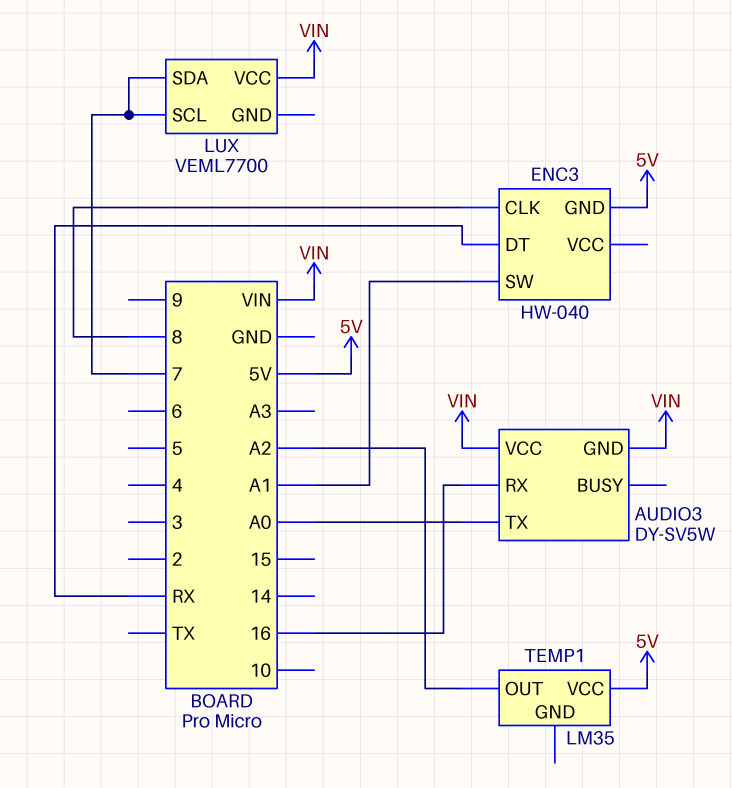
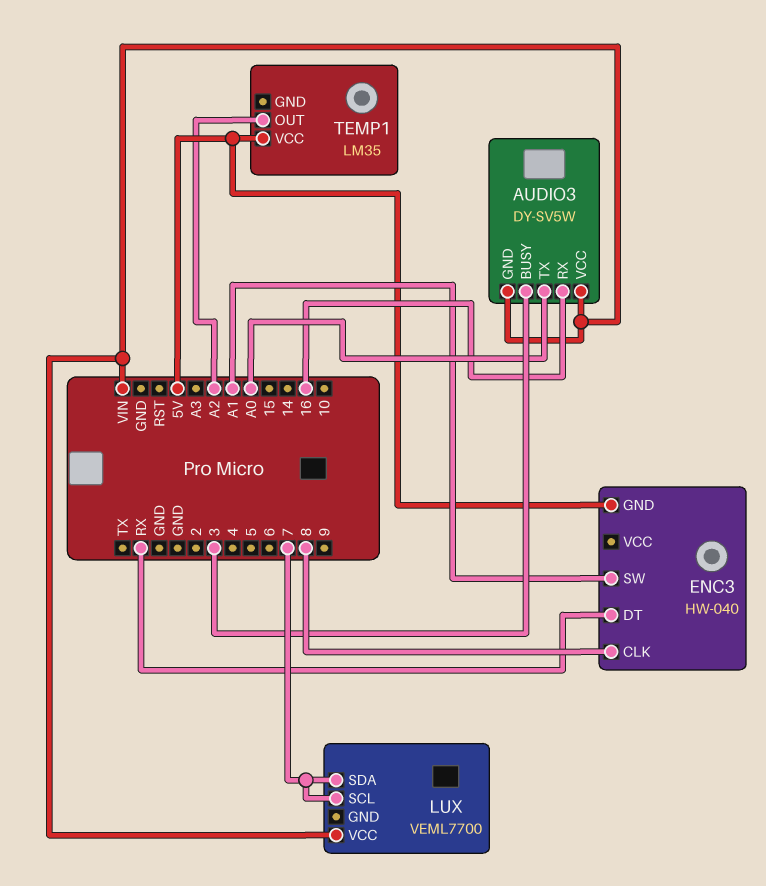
AUDIO3 pin BUSY: none -> 3

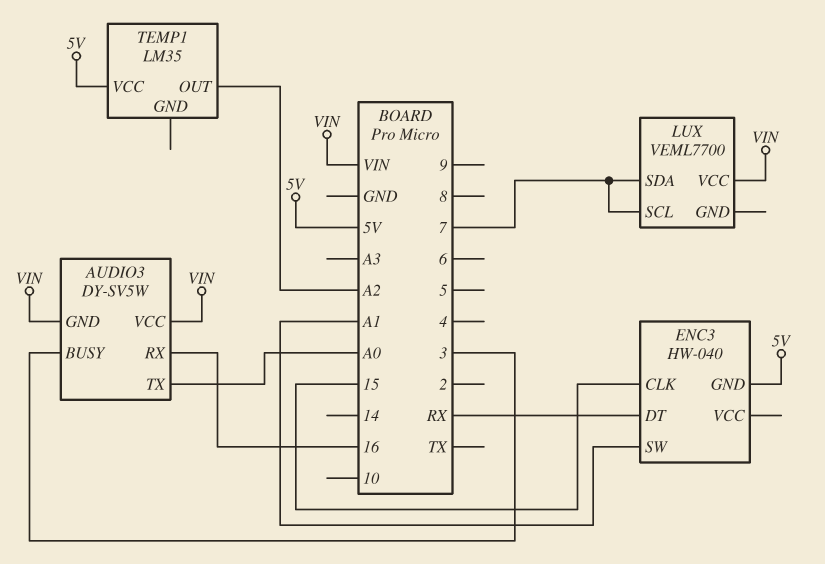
ENC3 pin CLK: 8 -> 15

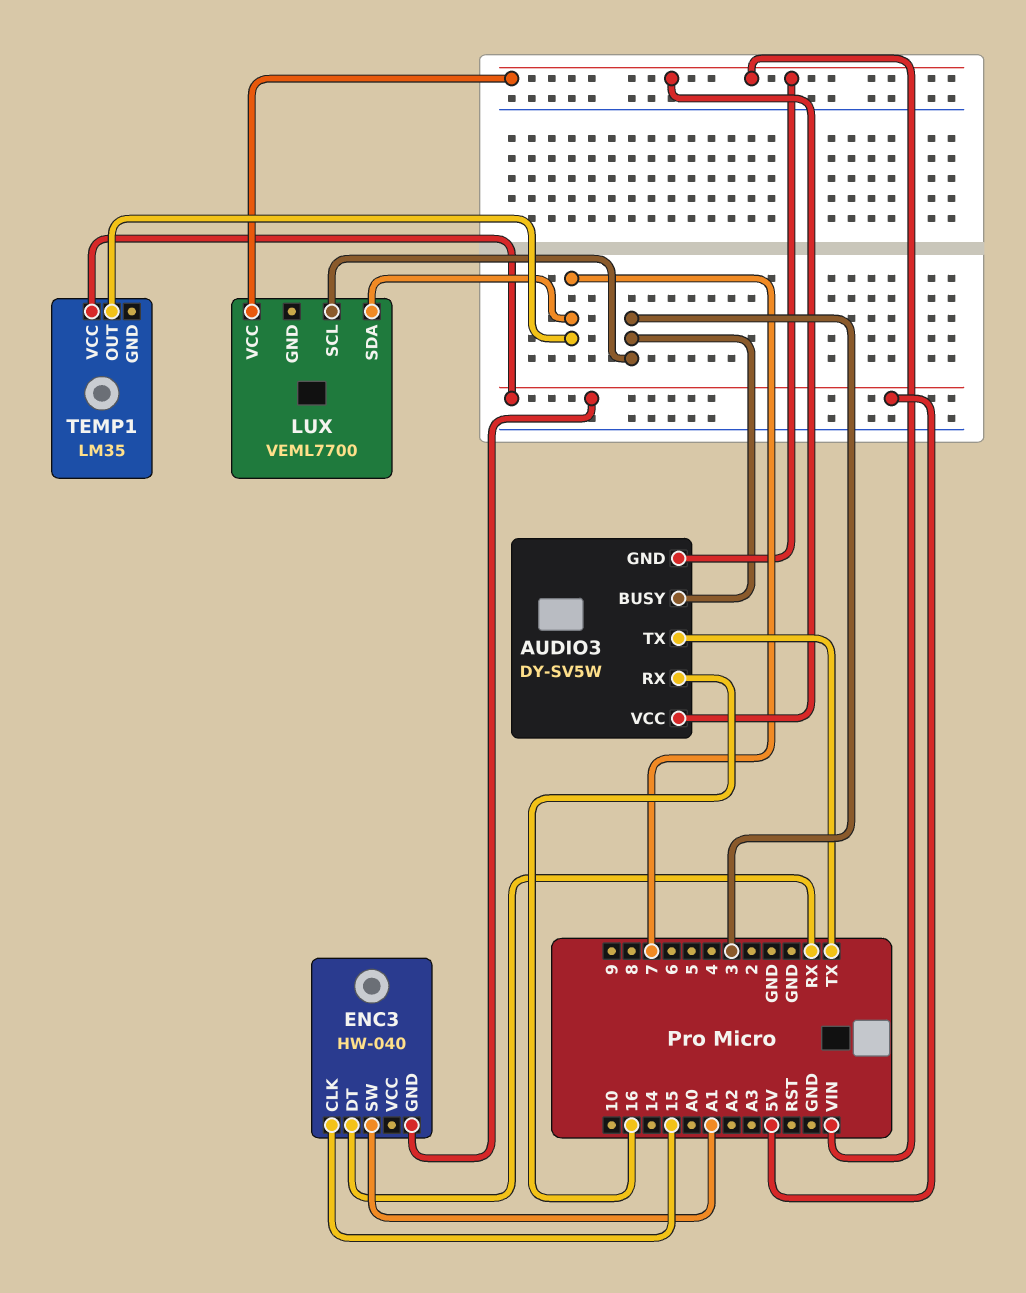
AUDIO3 pin TX: A0 -> TX
LUX pin SCL: 7 -> 3
TEMP1 pin OUT: A2 -> 7

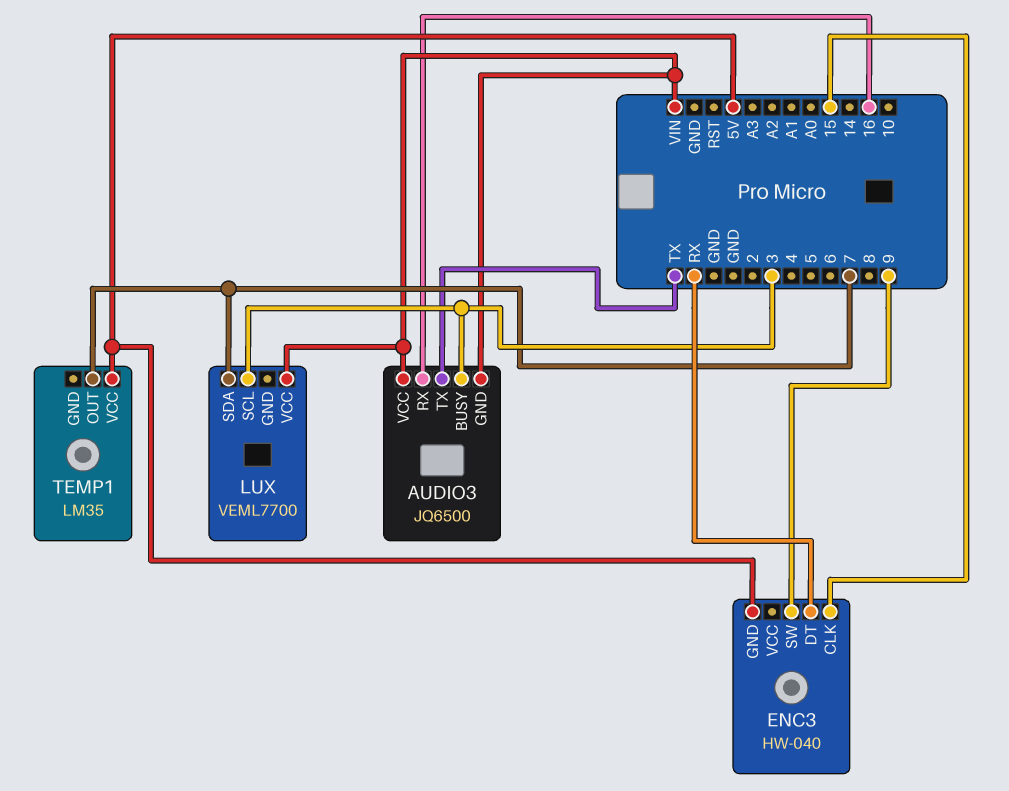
AUDIO3: DY-SV5W -> JQ6500
ENC3 pin SW: A1 -> 9

